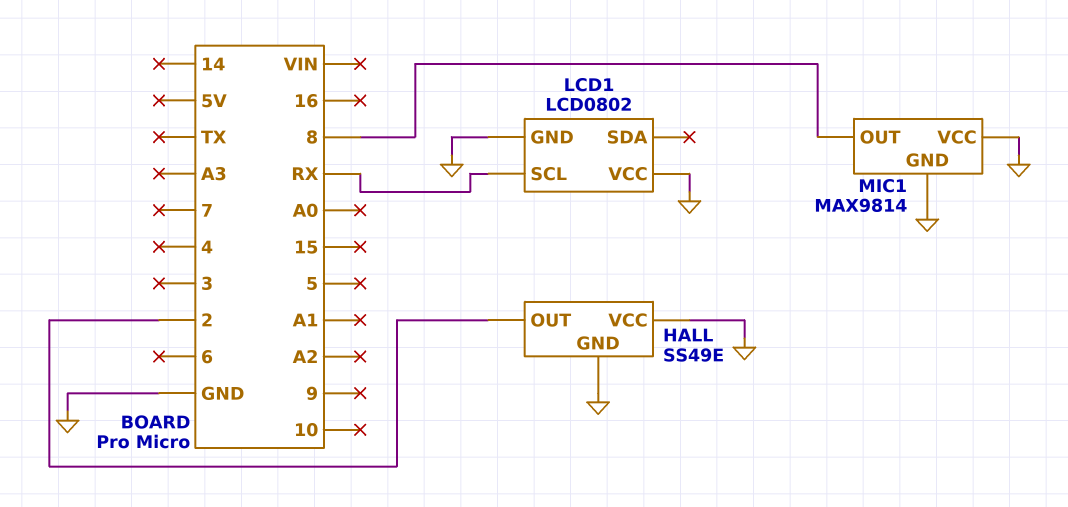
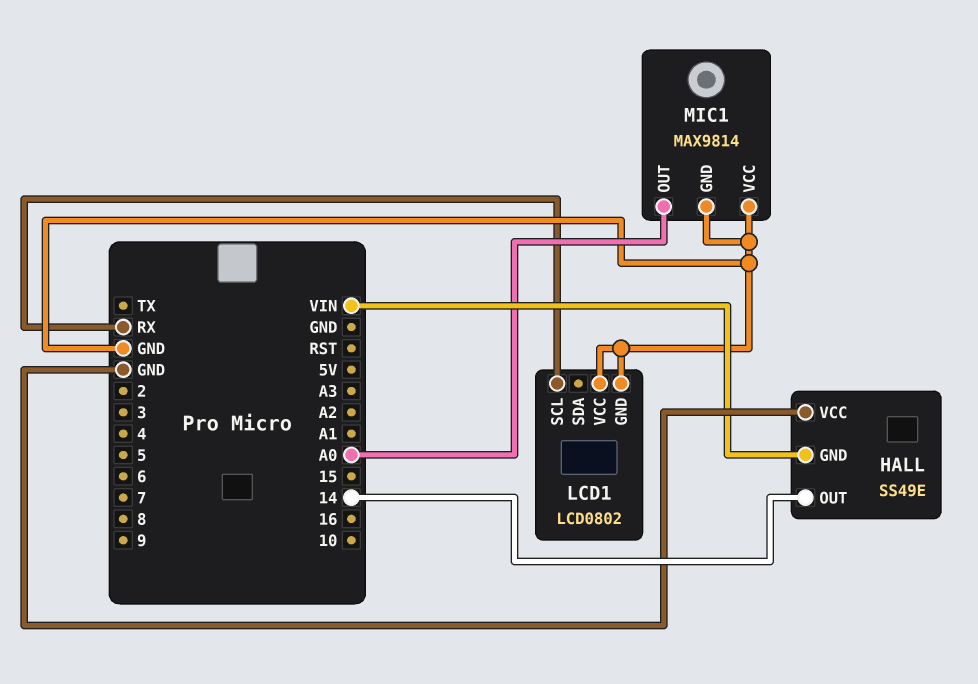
HALL pin GND: GND -> VIN
HALL pin OUT: 2 -> 14
MIC1 pin OUT: 8 -> A0

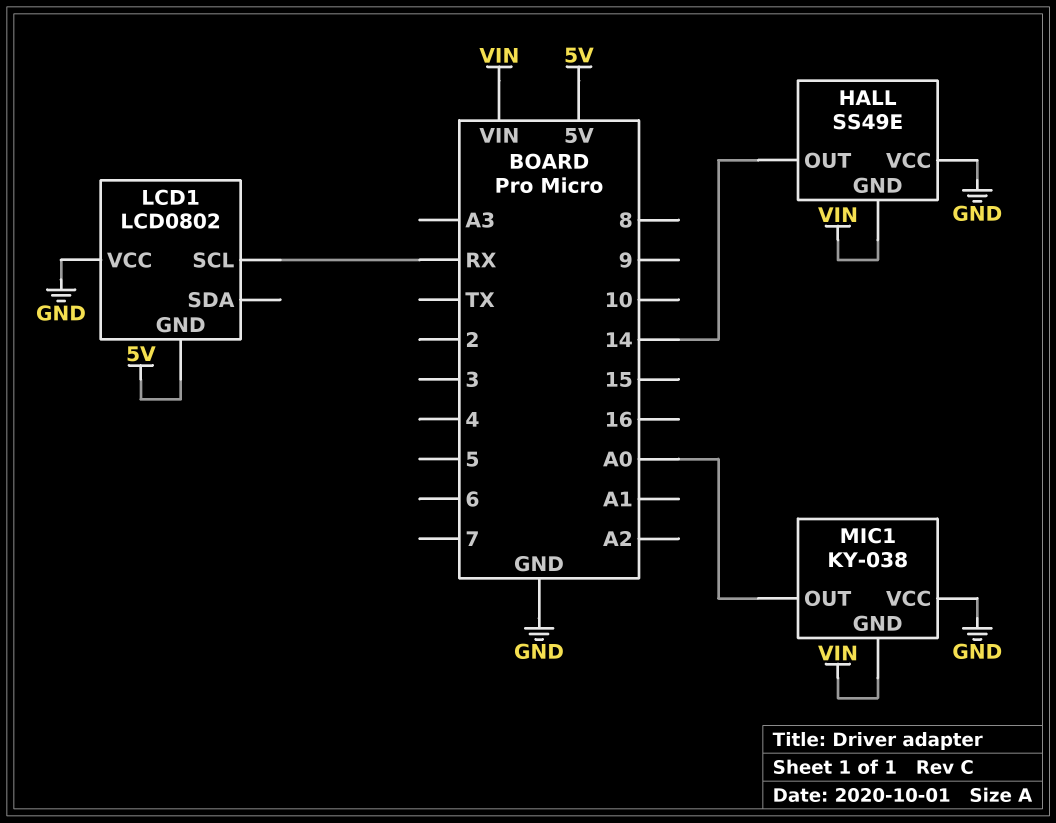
LCD1 pin GND: GND -> 5V
MIC1: MAX9814 -> KY-038
MIC1 pin GND: GND -> VIN

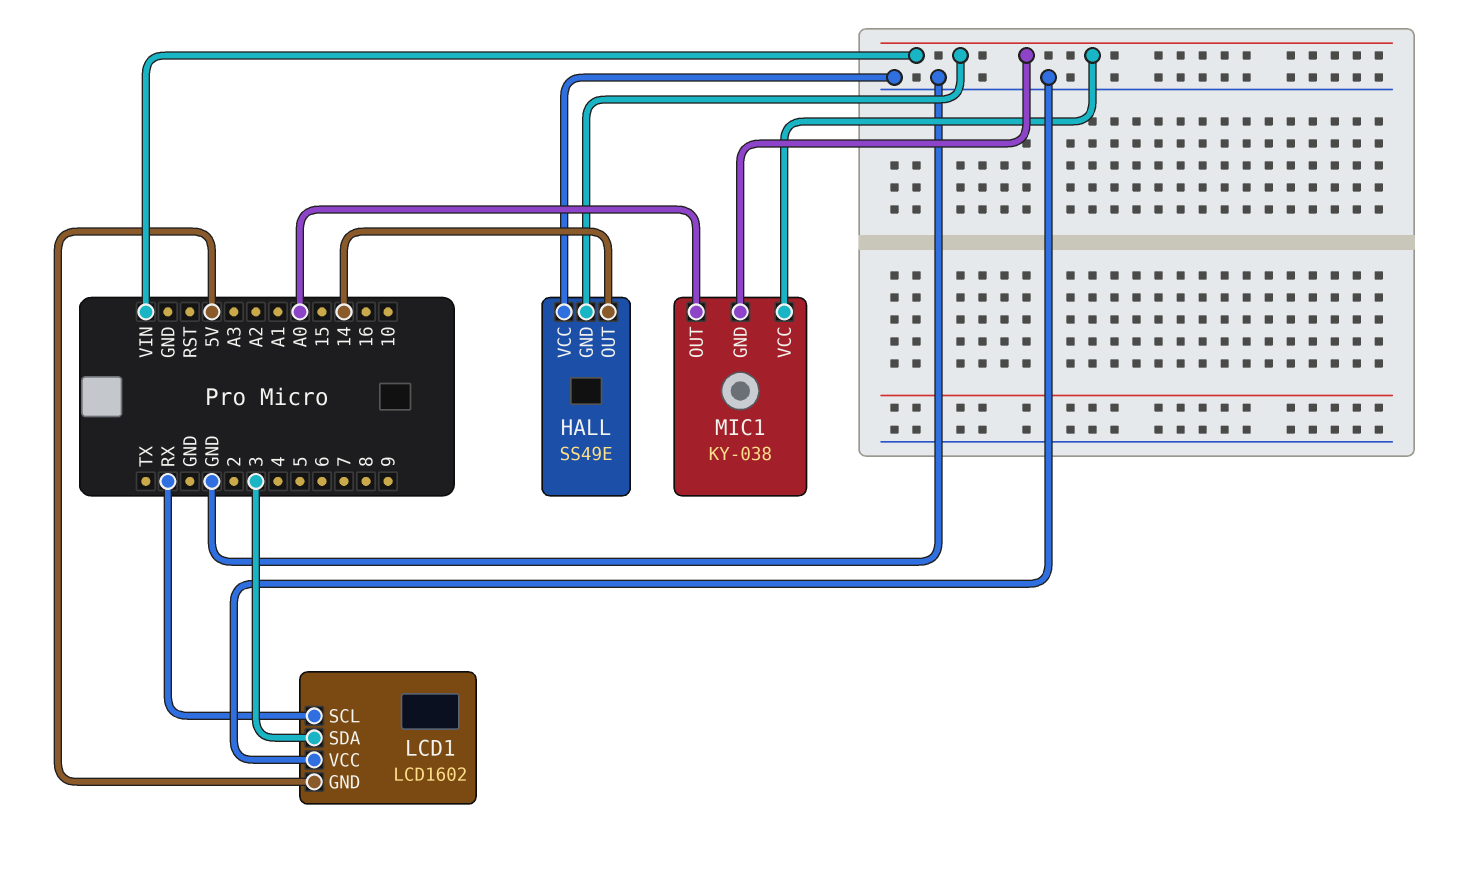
LCD1: LCD0802 -> LCD1602
LCD1 pin SDA: none -> 3
MIC1 pin VCC: GND -> VIN

